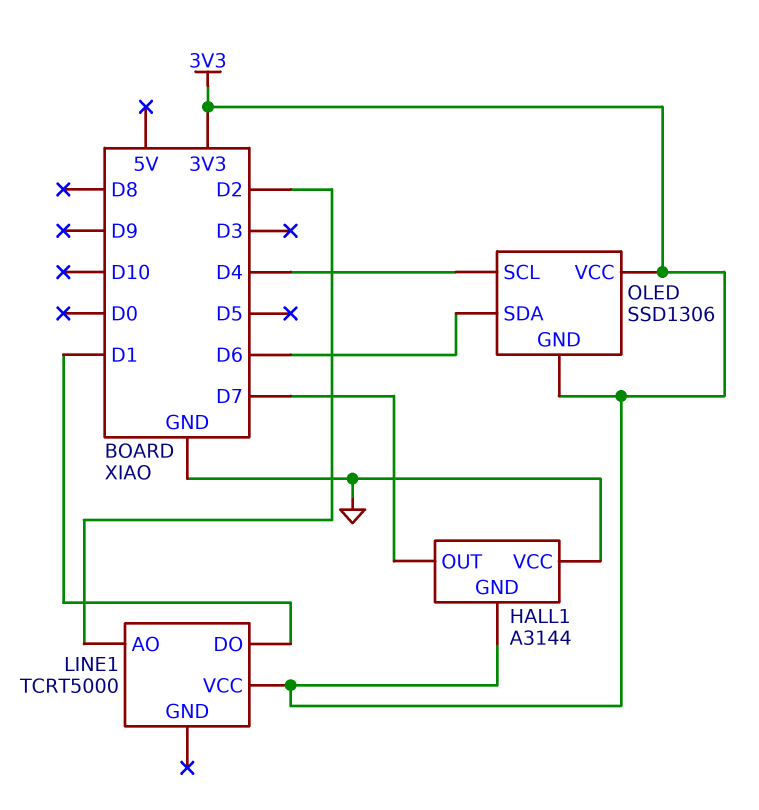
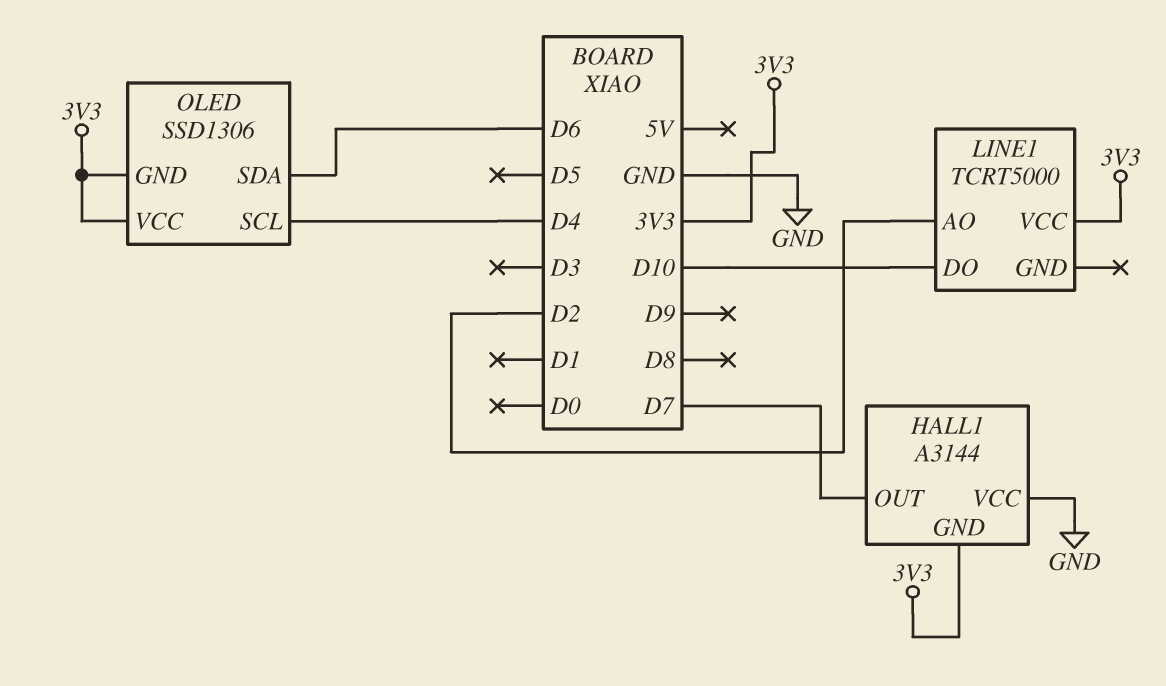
LINE1 pin DO: D1 -> D10

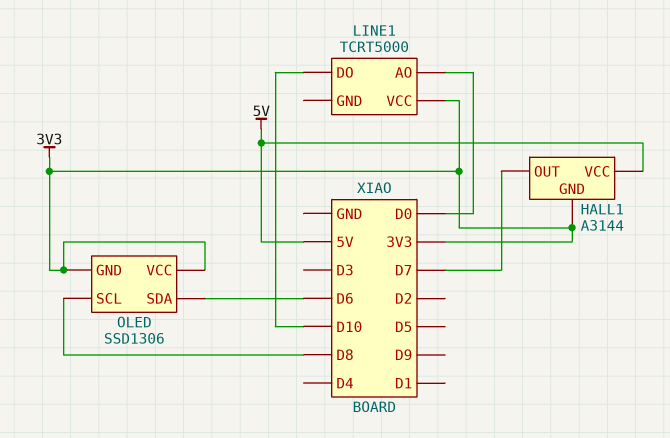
HALL1 pin VCC: GND -> 5V
LINE1 pin AO: D2 -> D0
OLED pin SCL: D4 -> D8

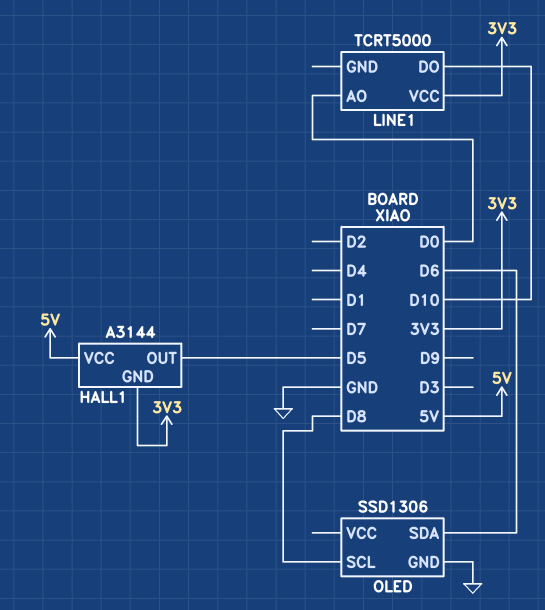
HALL1 pin OUT: D7 -> D5
OLED pin GND: 3V3 -> GND
OLED pin VCC: 3V3 -> none

